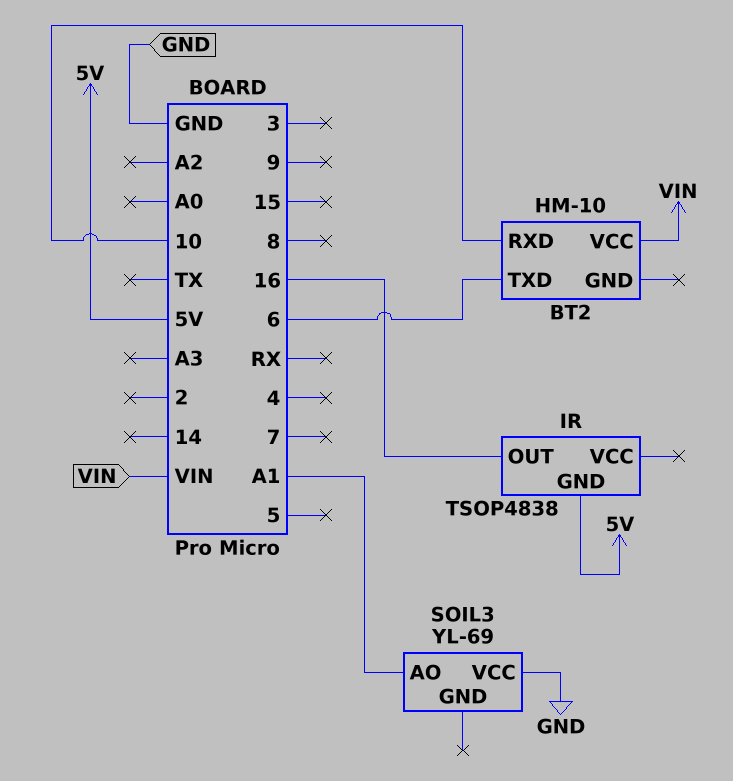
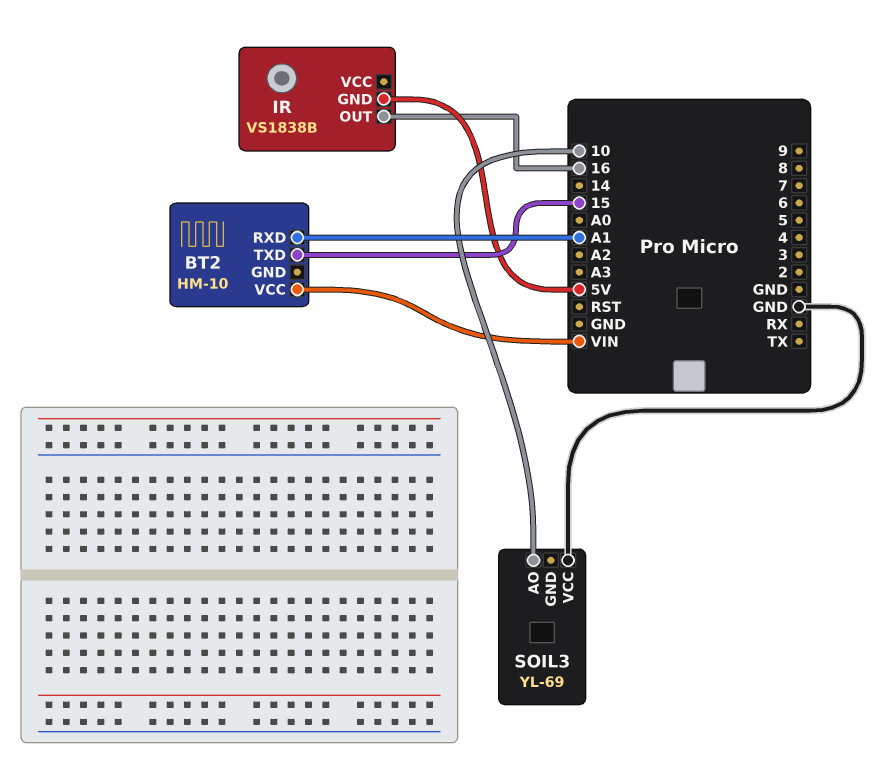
BT2 pin RXD: 10 -> A1
BT2 pin TXD: 6 -> 15
IR: TSOP4838 -> VS1838B
SOIL3 pin AO: A1 -> 10

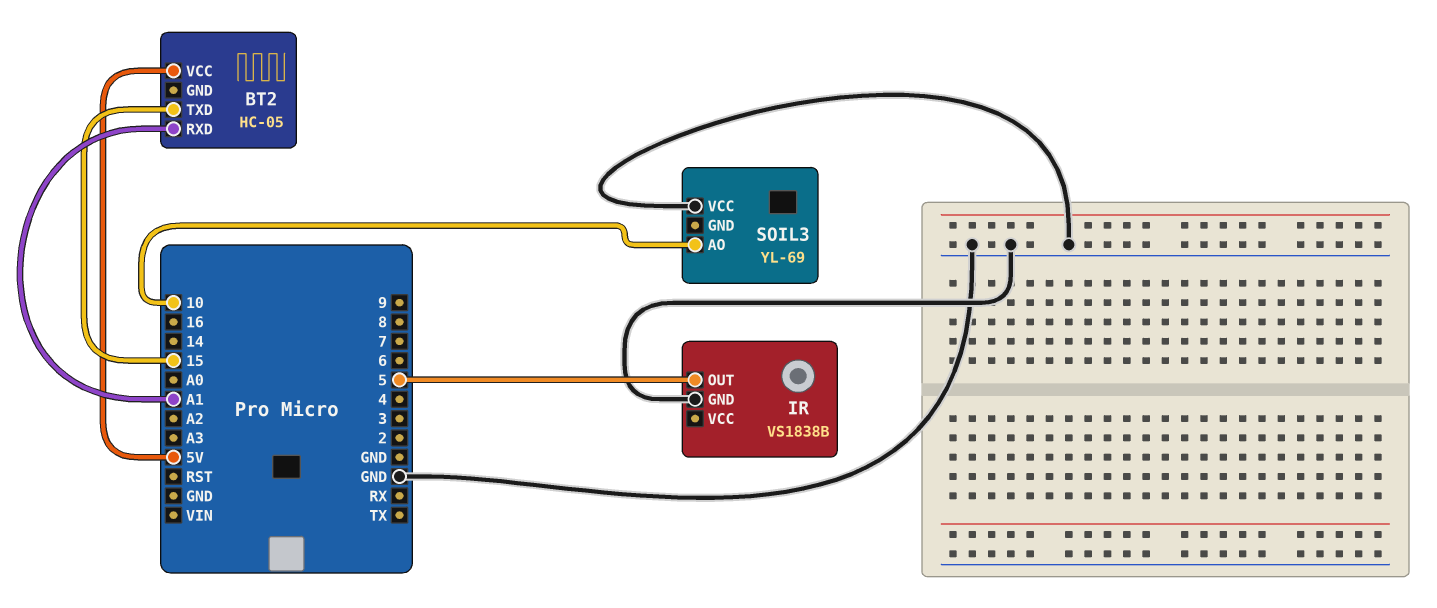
BT2: HM-10 -> HC-05
BT2 pin VCC: VIN -> 5V
IR pin GND: 5V -> GND
IR pin OUT: 16 -> 5

